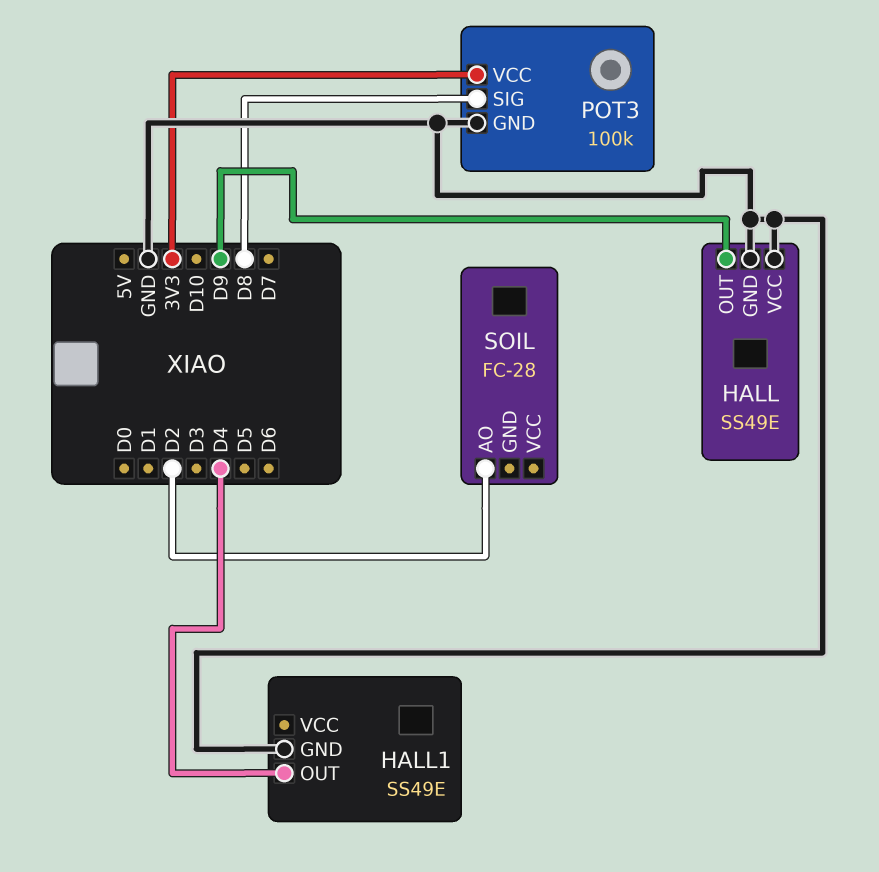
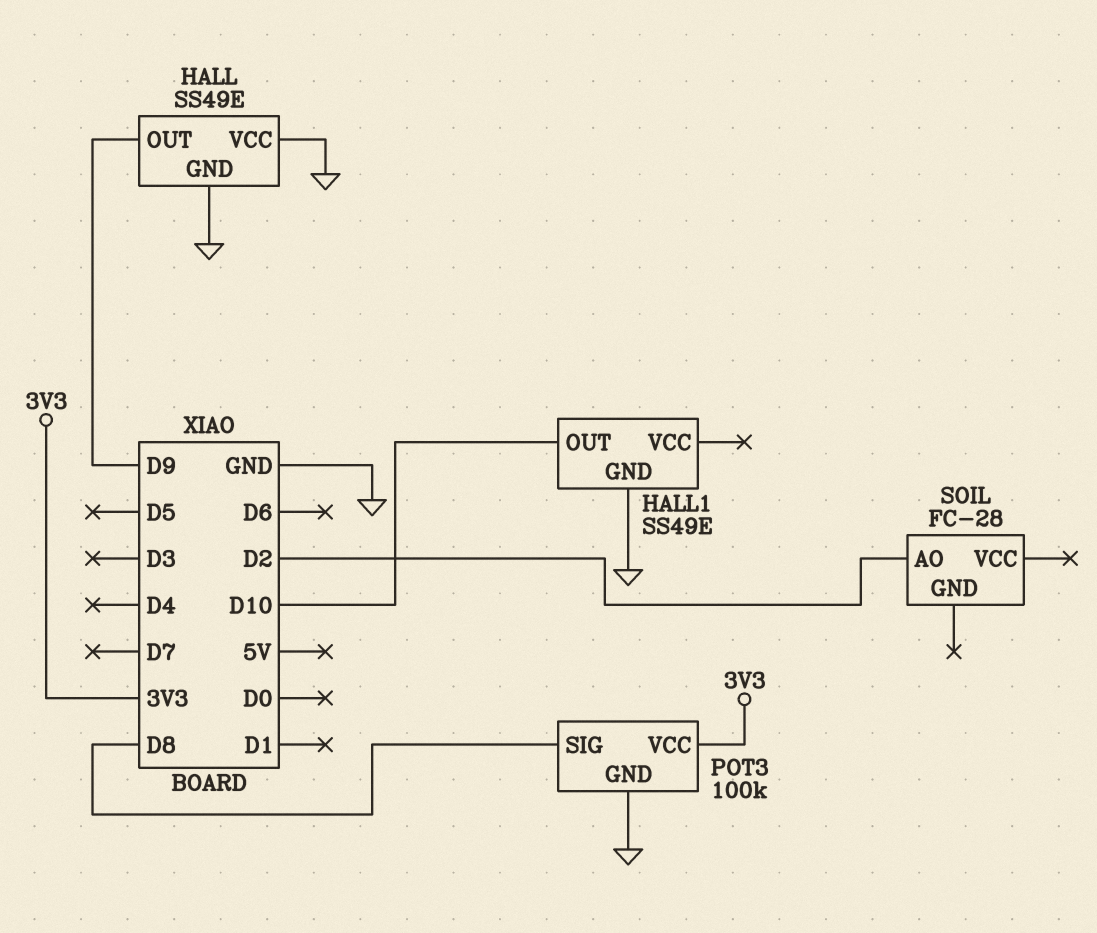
HALL1 pin OUT: D4 -> D10

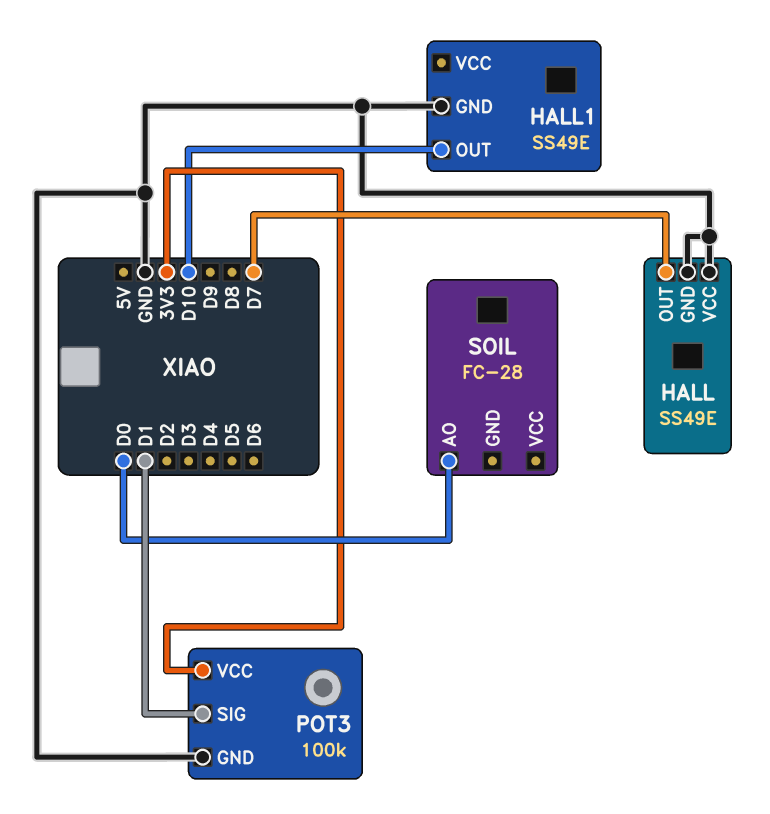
HALL pin OUT: D9 -> D7
POT3 pin SIG: D8 -> D1
SOIL pin AO: D2 -> D0

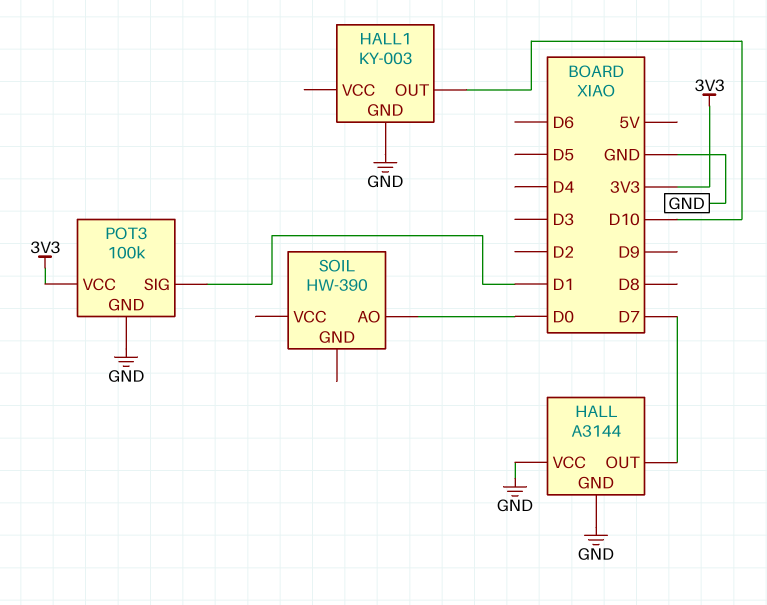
HALL: SS49E -> A3144
HALL1: SS49E -> KY-003
SOIL: FC-28 -> HW-390

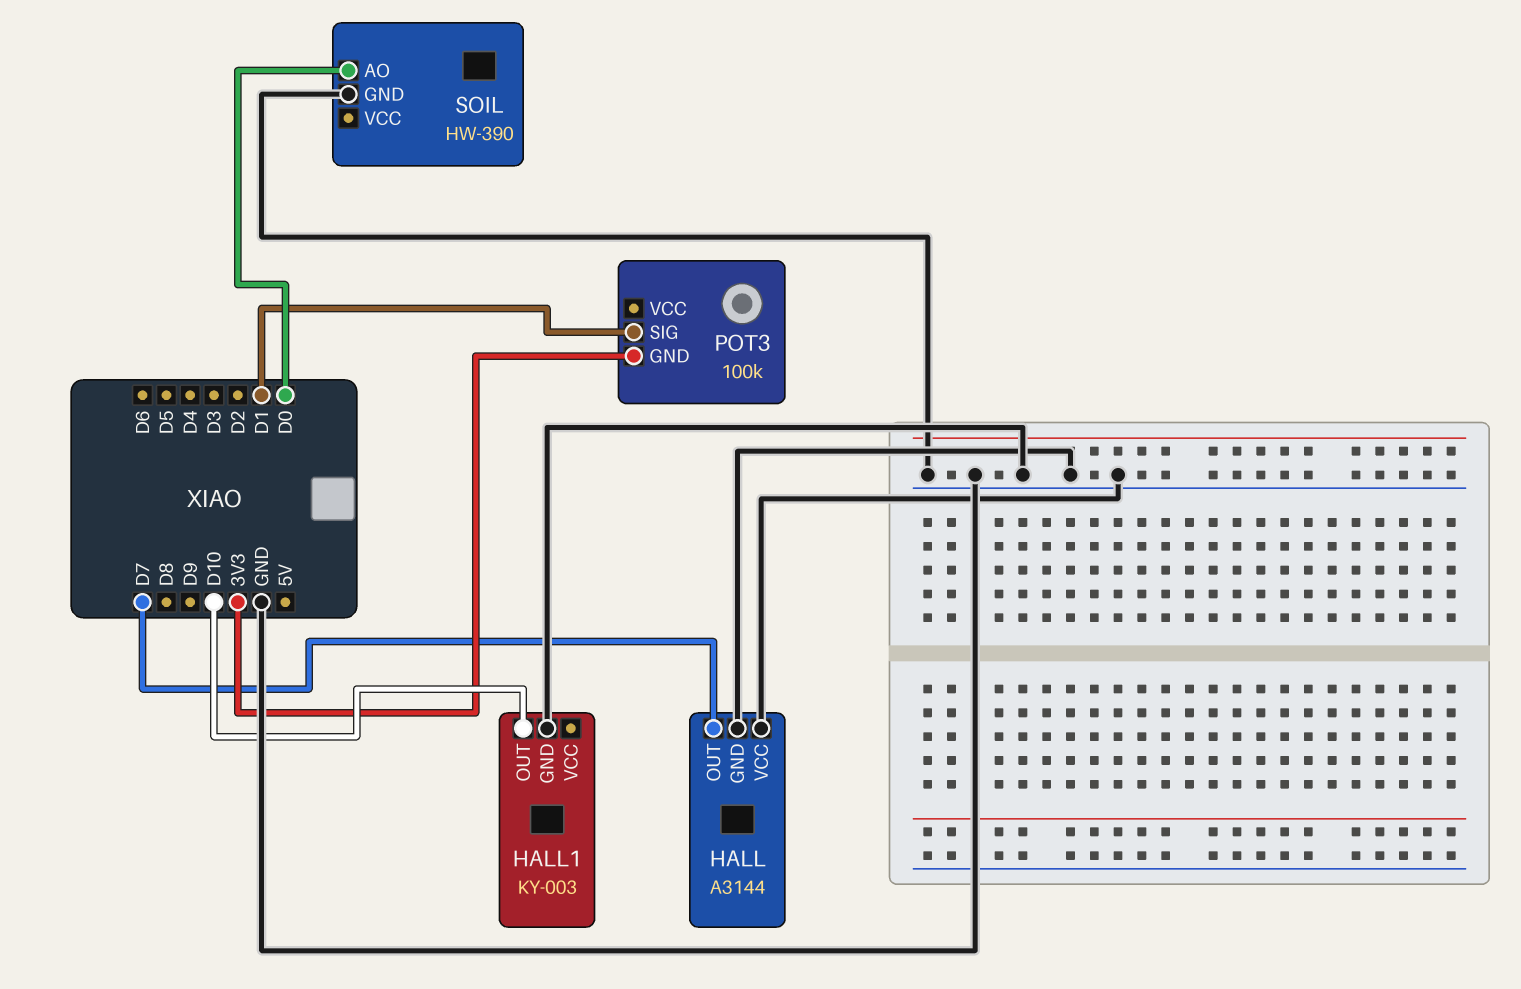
POT3 pin GND: GND -> 3V3
POT3 pin VCC: 3V3 -> none
SOIL pin GND: none -> GND

